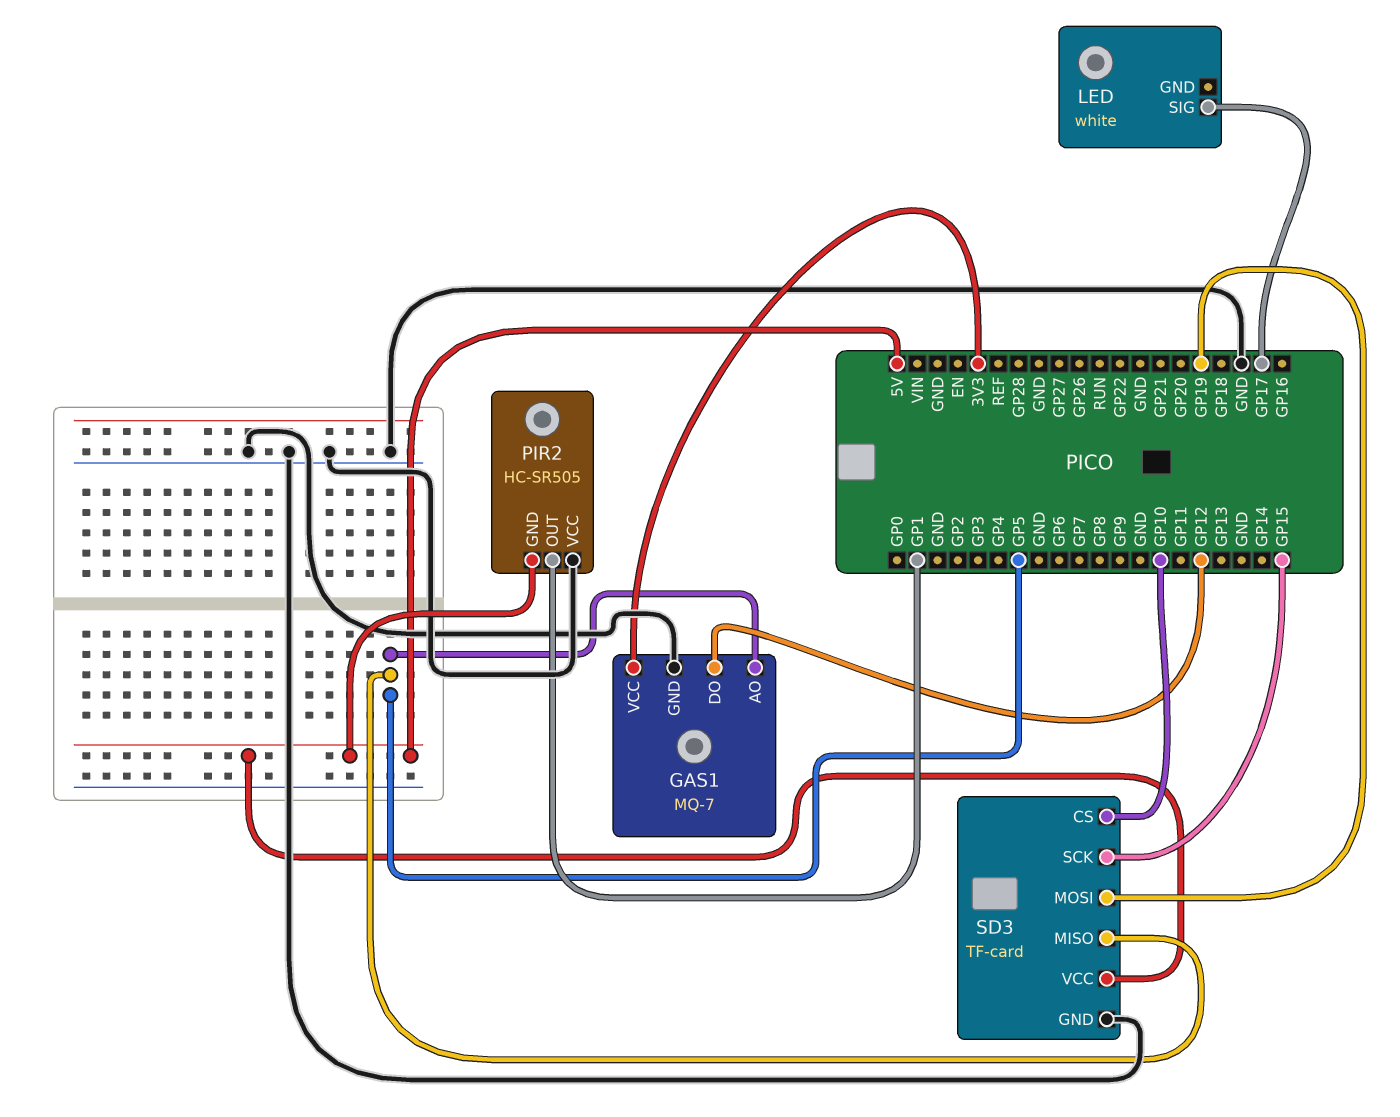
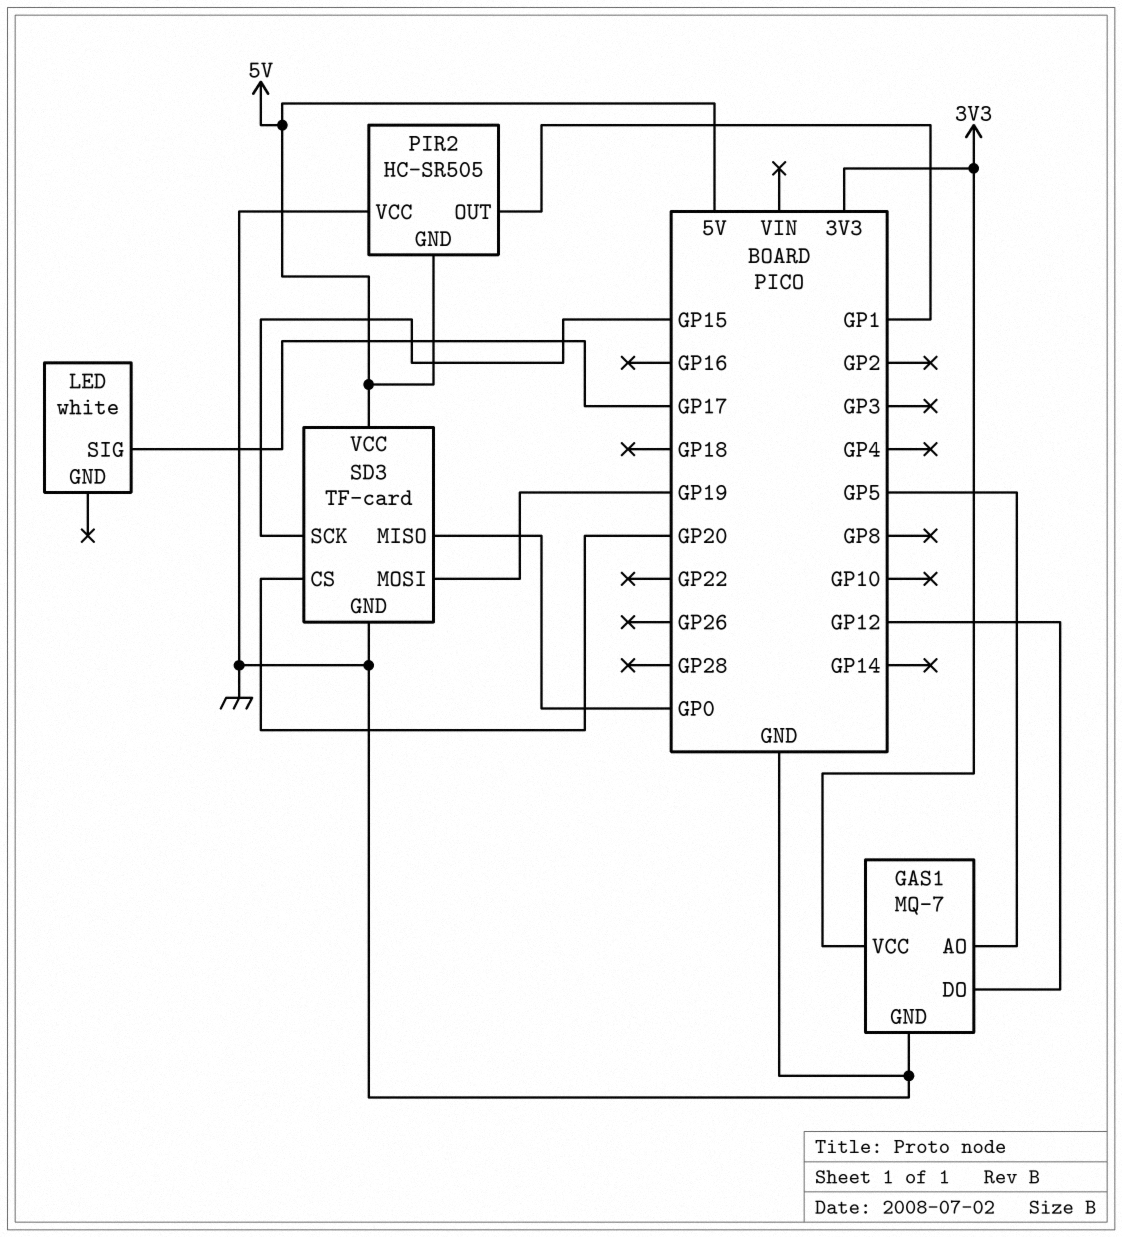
SD3 pin CS: GP10 -> GP20
SD3 pin MISO: GP5 -> GP0

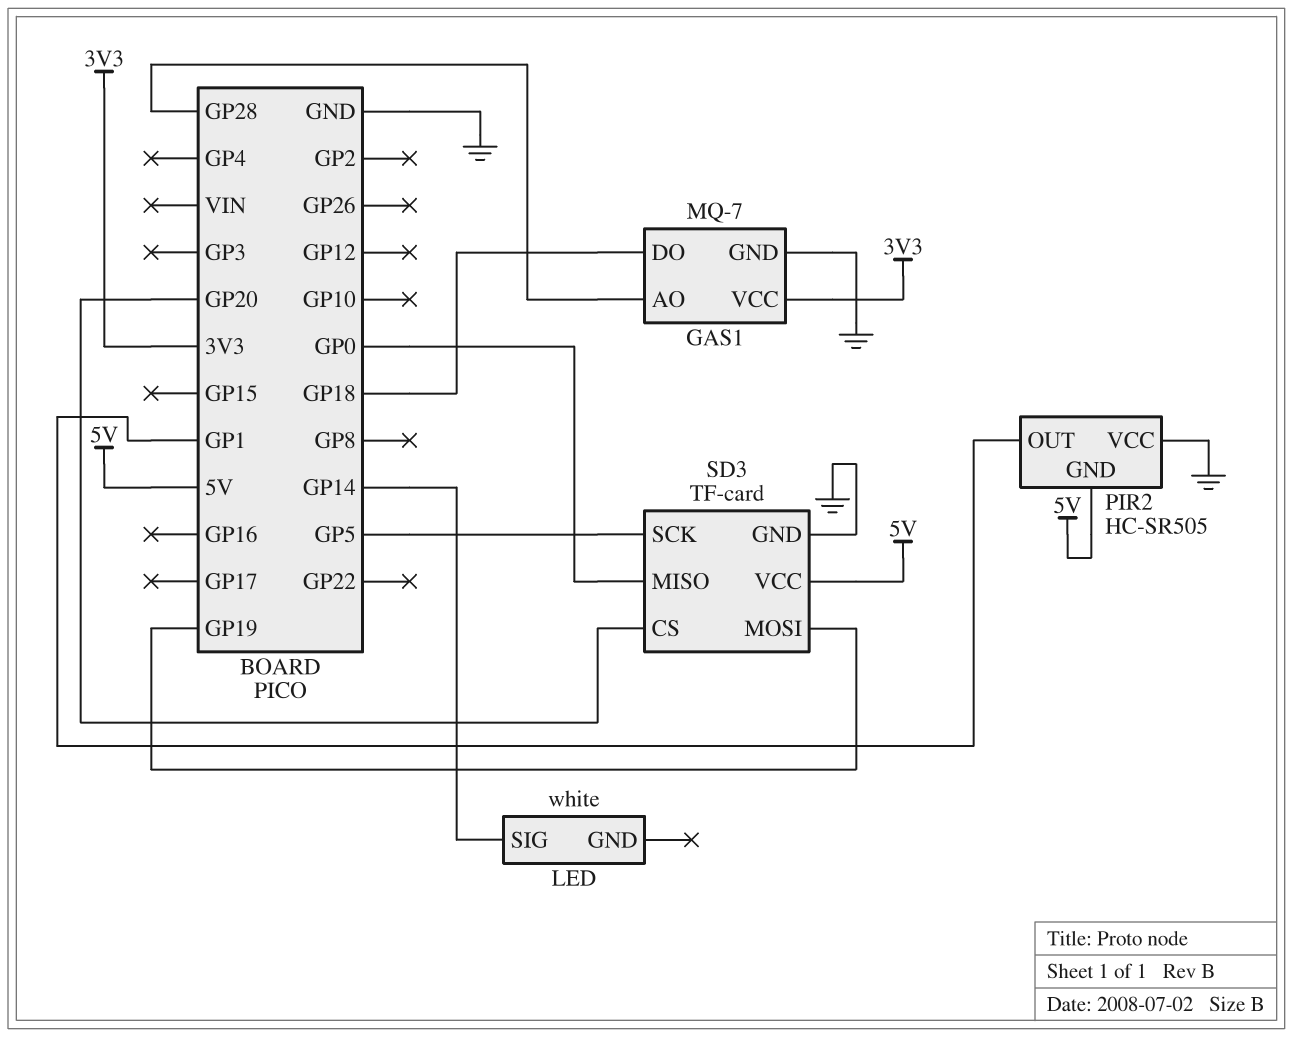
GAS1 pin AO: GP5 -> GP28
GAS1 pin DO: GP12 -> GP18
LED pin SIG: GP17 -> GP14
SD3 pin SCK: GP15 -> GP5

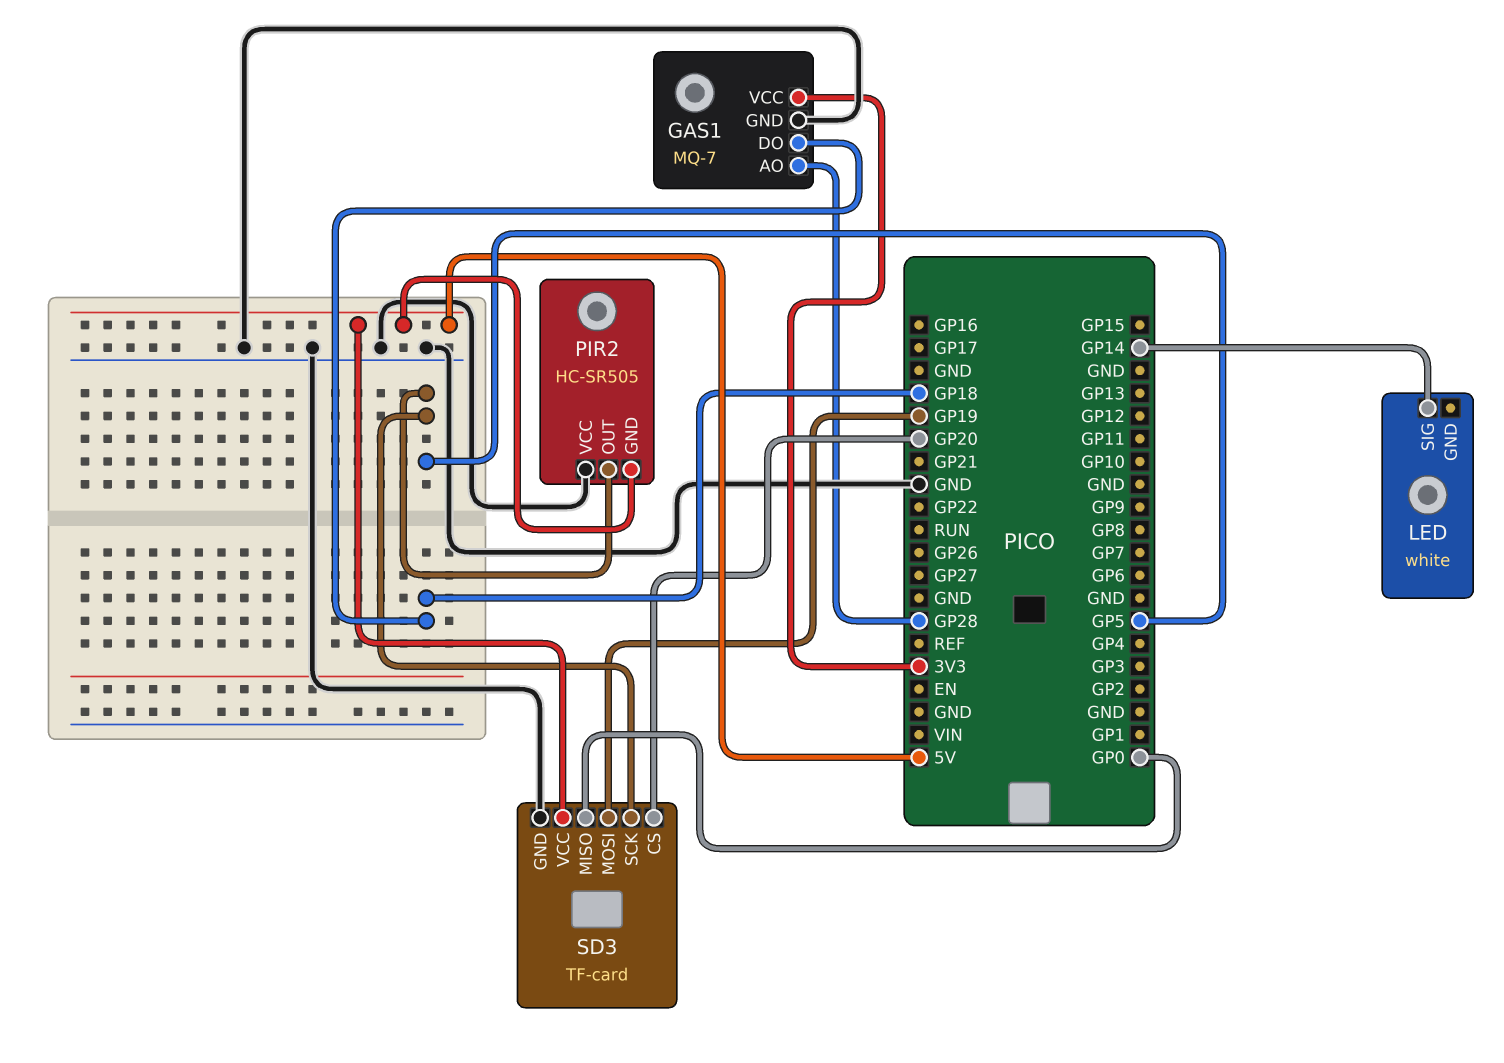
PIR2 pin OUT: GP1 -> GP5

